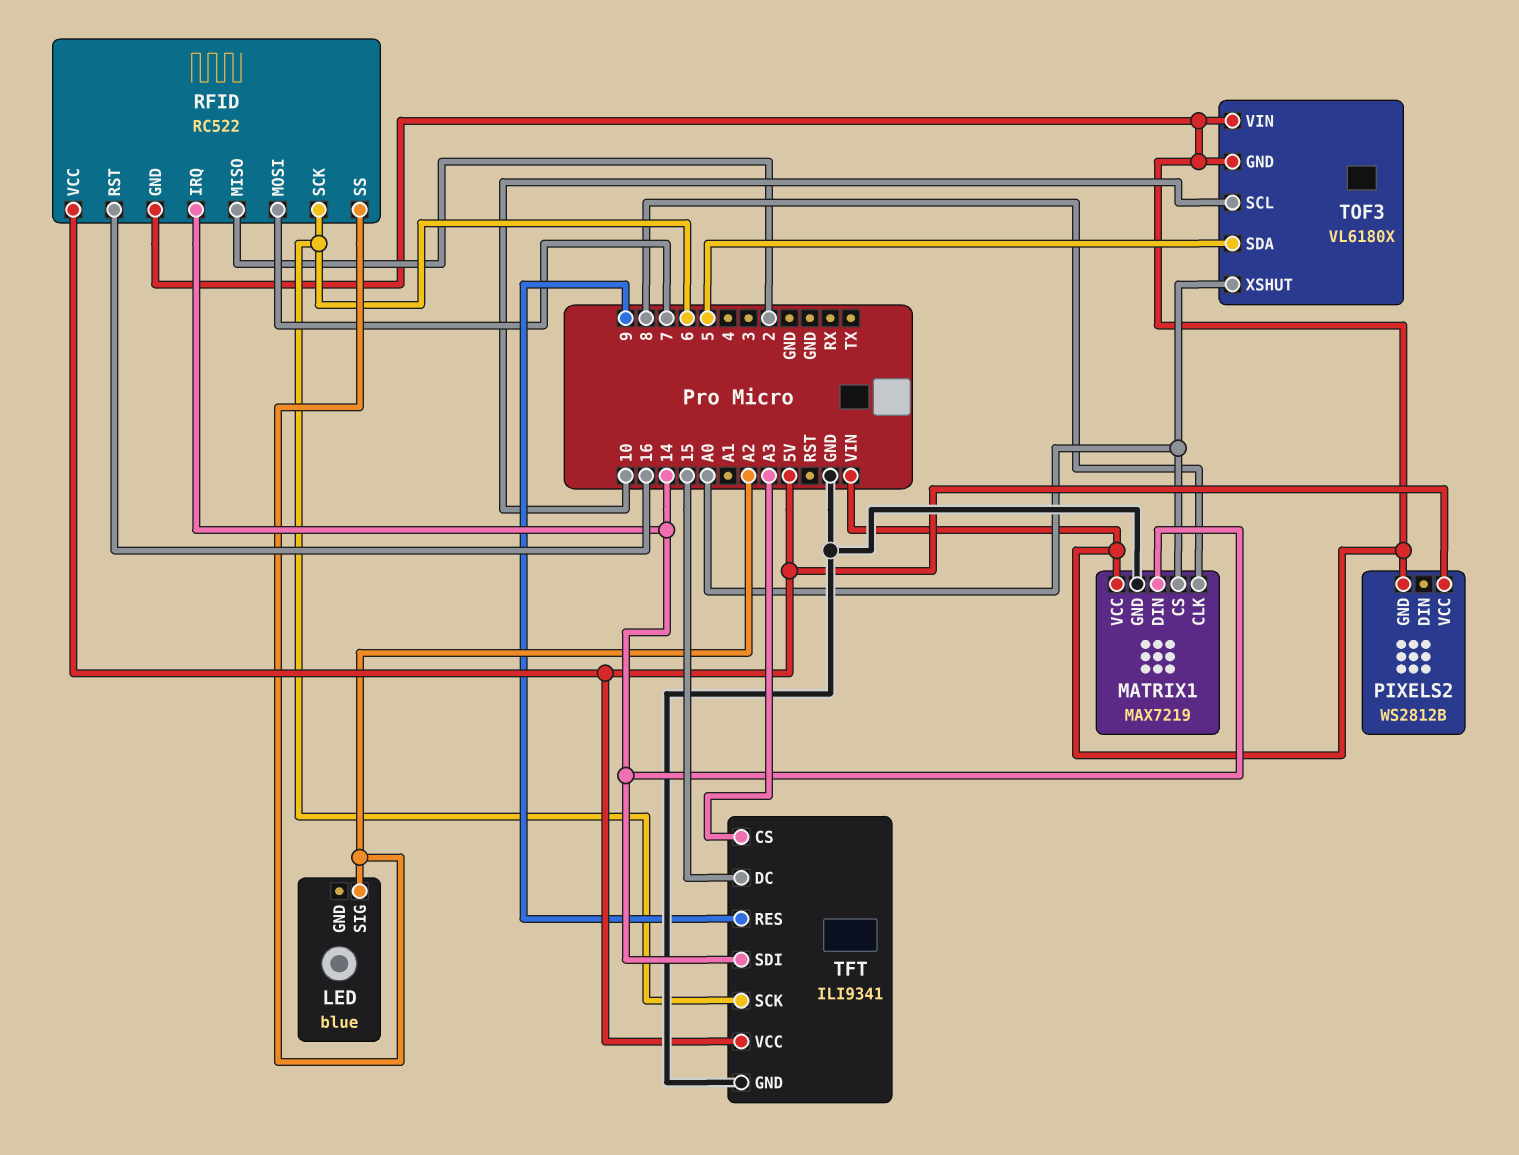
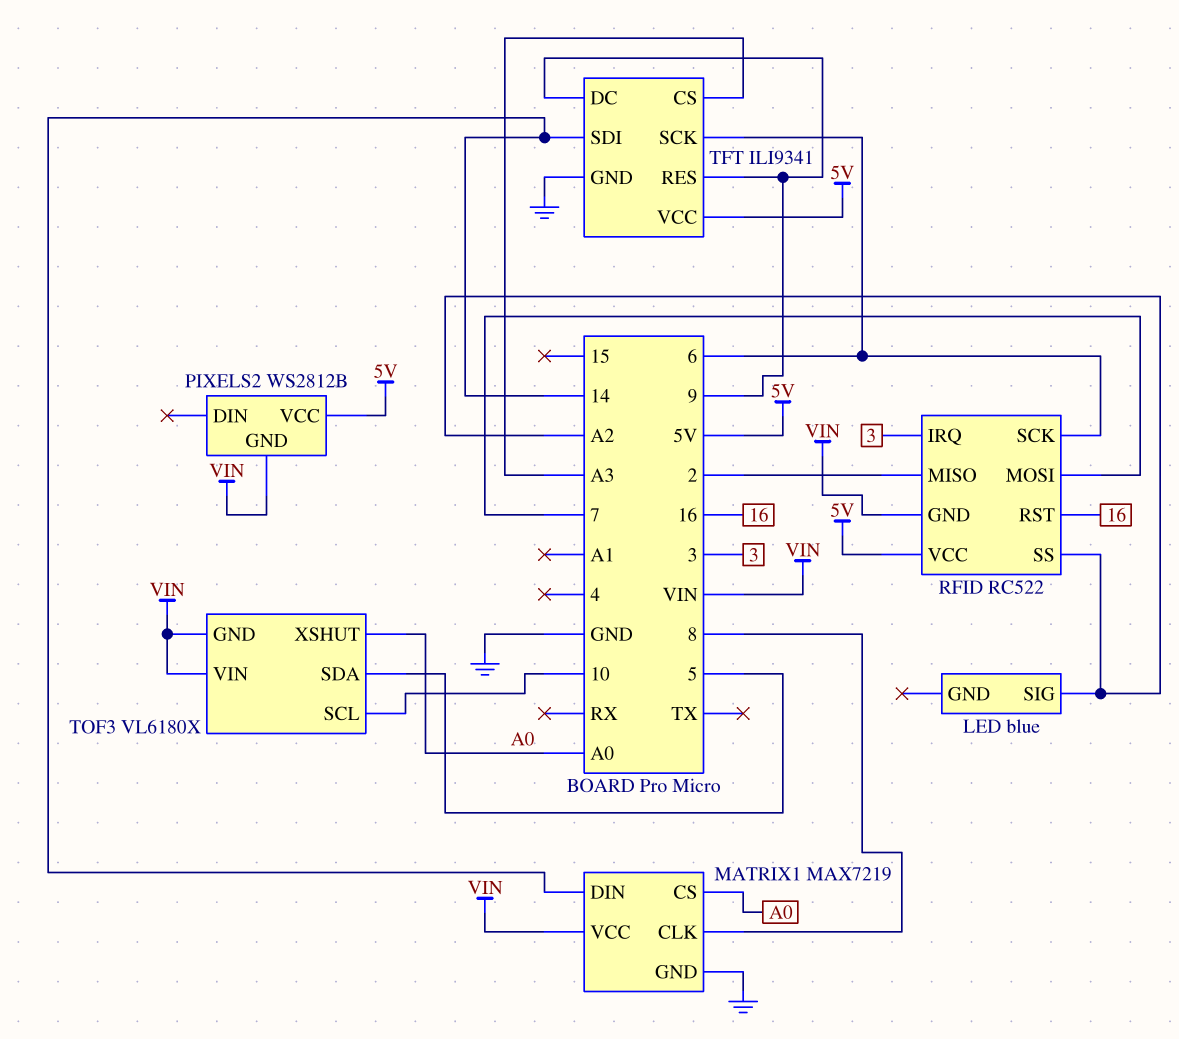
RFID pin IRQ: 14 -> 3
TFT pin DC: 15 -> 9

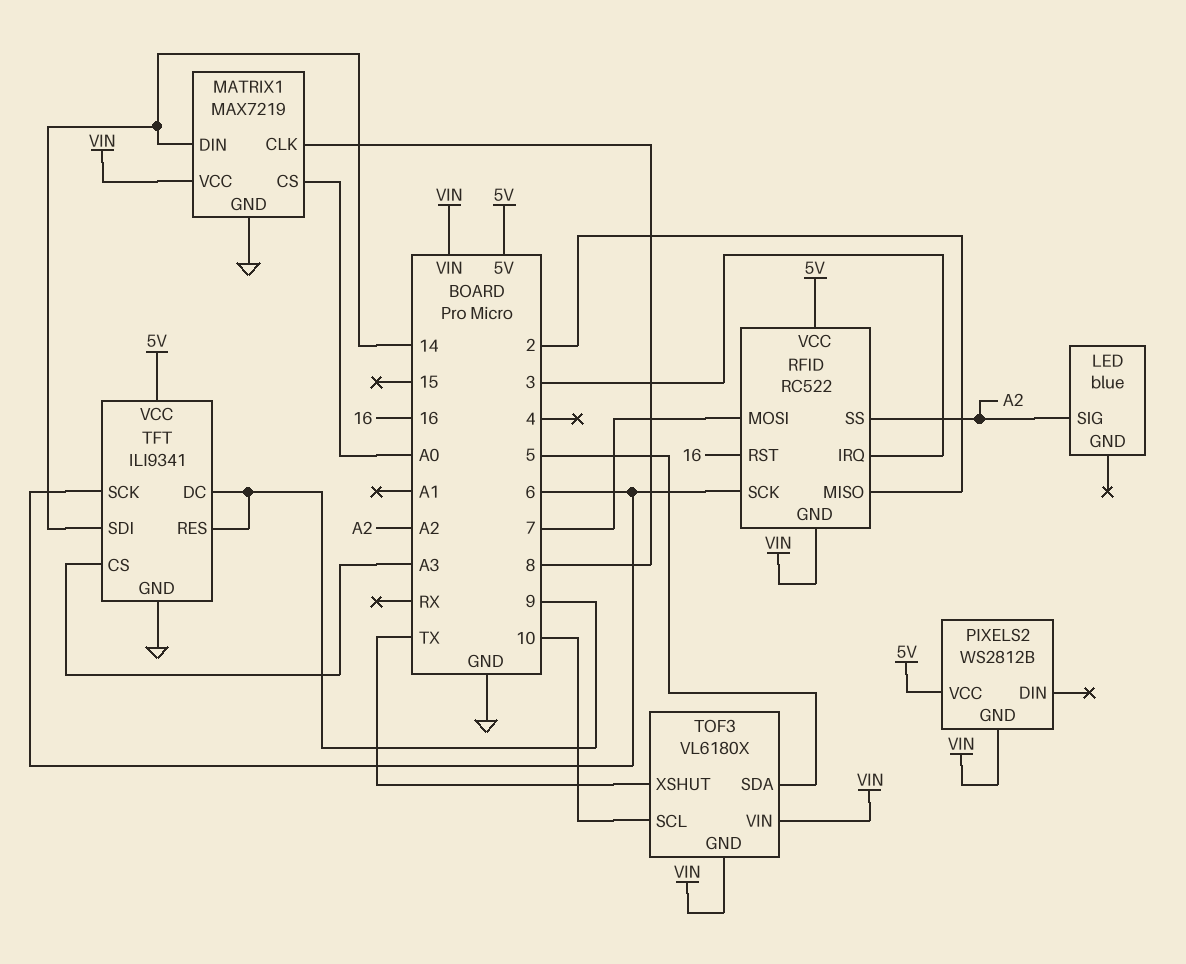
TOF3 pin XSHUT: A0 -> TX

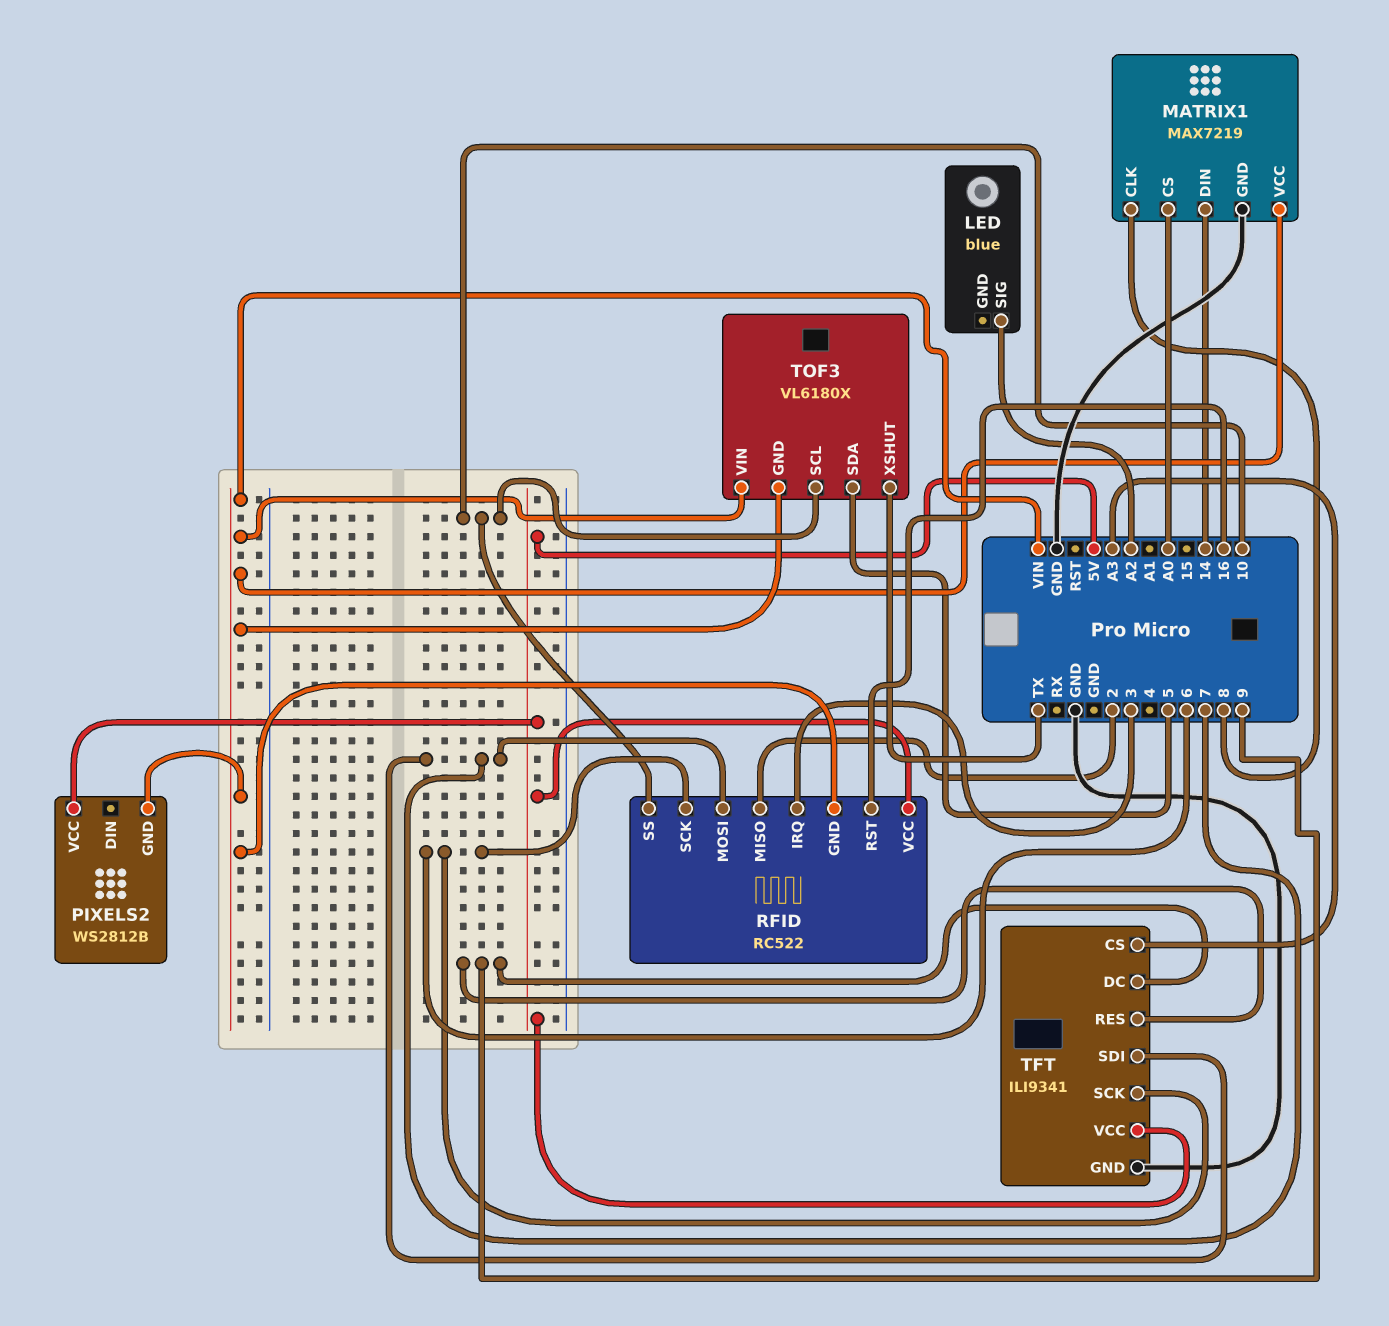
RFID pin SS: A2 -> 10
TFT pin SDI: 14 -> 7

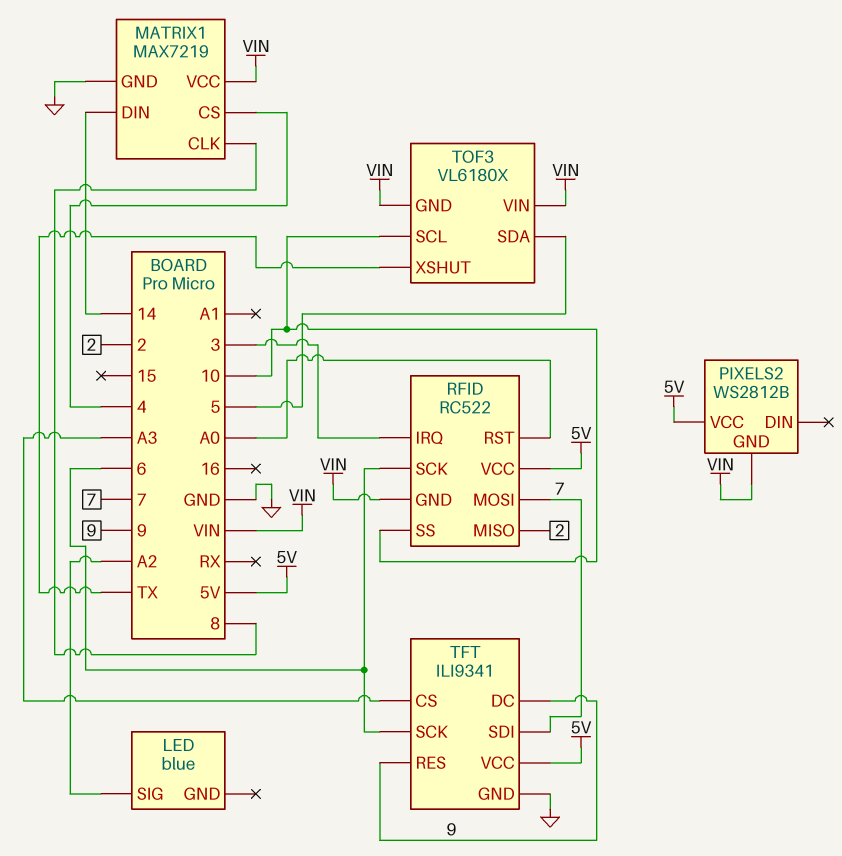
MATRIX1 pin CS: A0 -> 4
RFID pin RST: 16 -> A0

